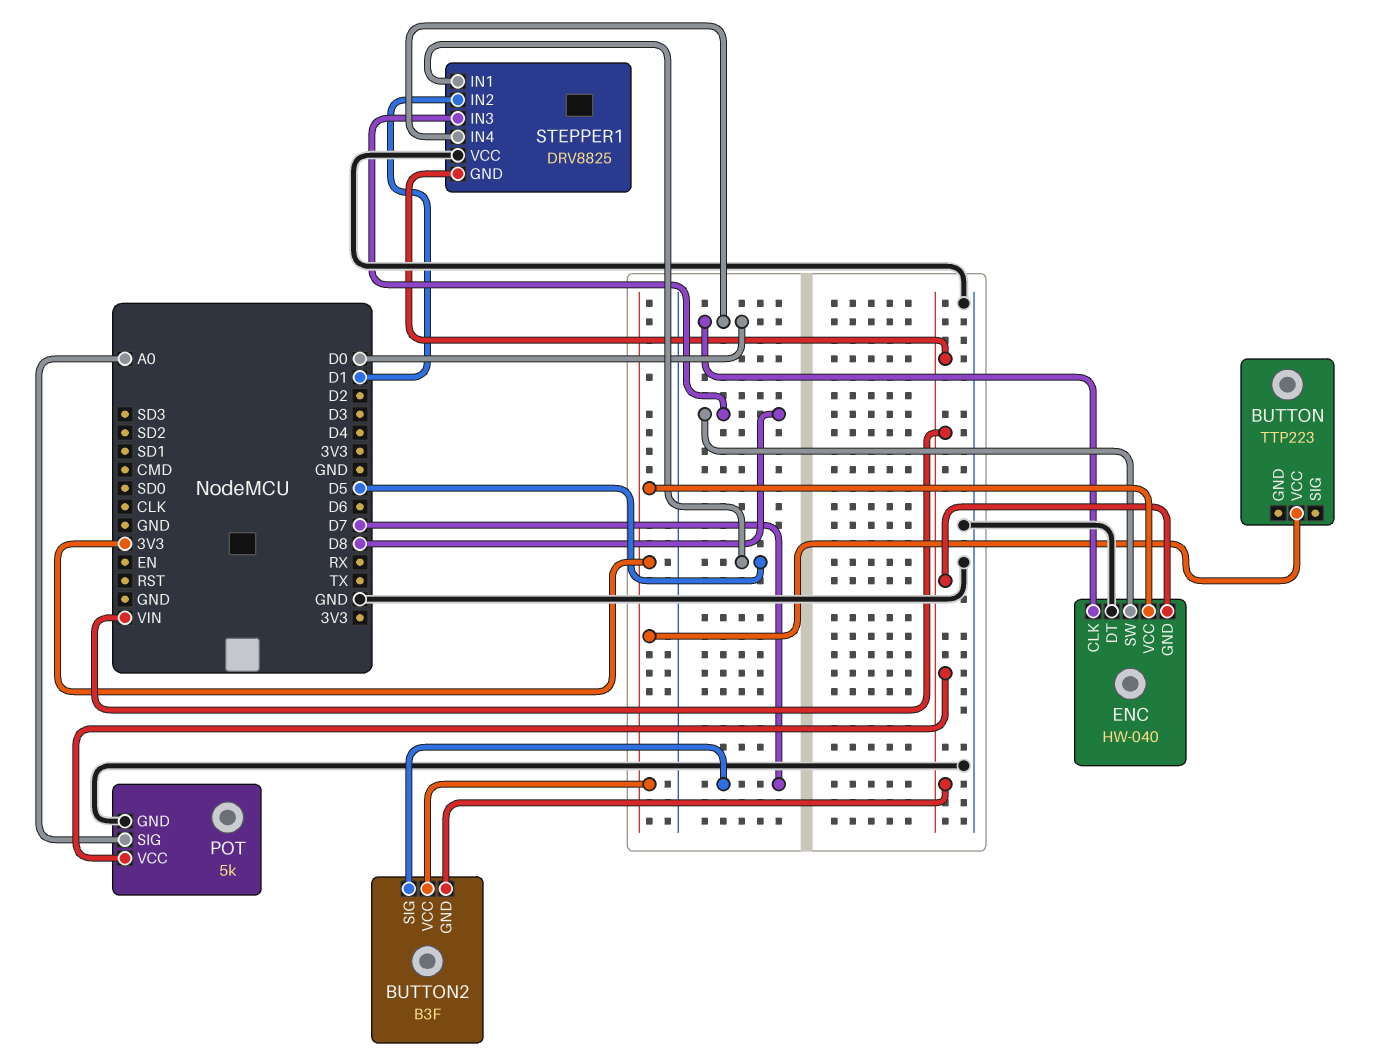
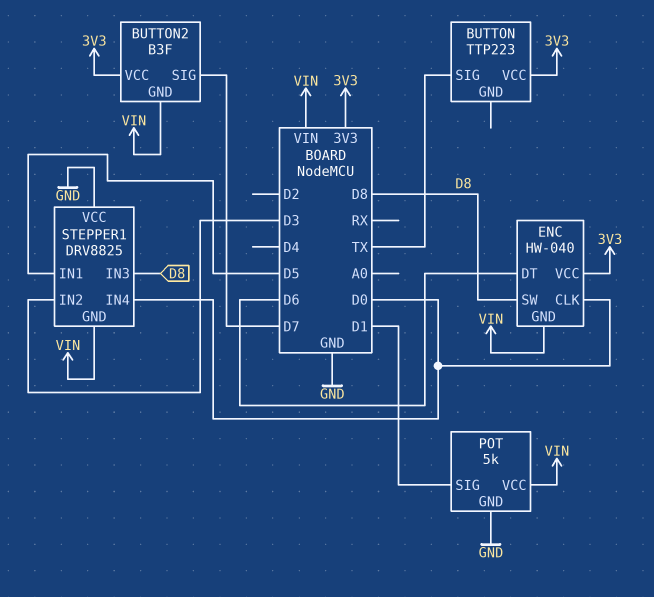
BUTTON pin SIG: none -> TX
ENC pin DT: GND -> D6
POT pin SIG: A0 -> D1
STEPPER1 pin IN2: D1 -> D3

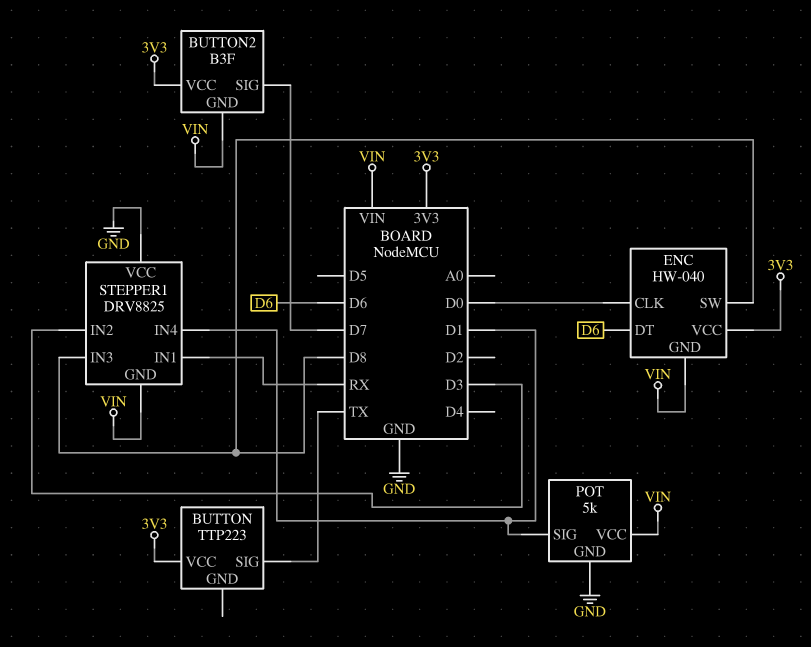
STEPPER1 pin IN1: D5 -> RX
STEPPER1 pin IN4: D0 -> D1

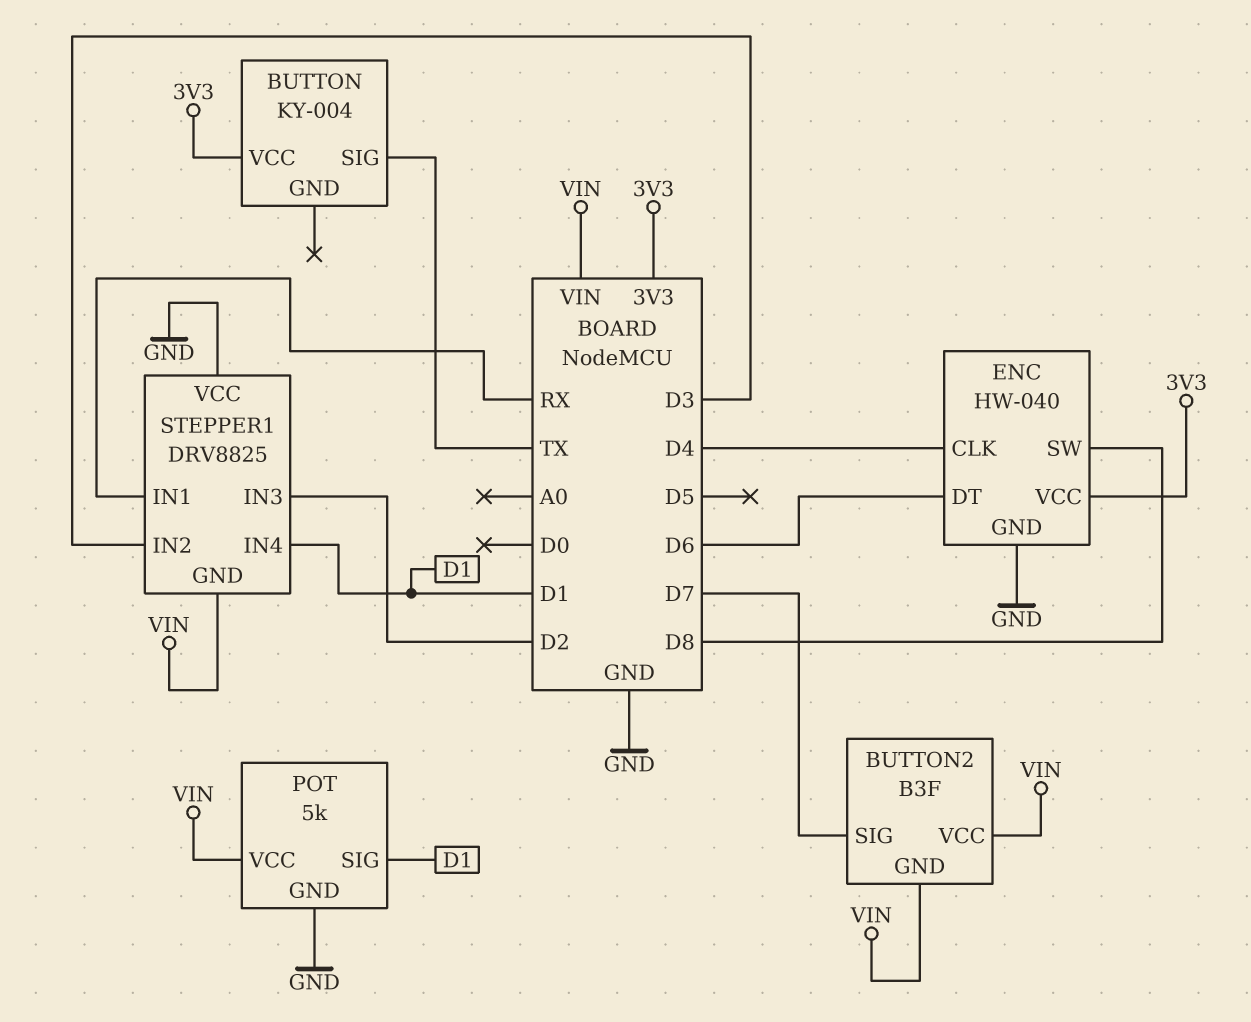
BUTTON: TTP223 -> KY-004
BUTTON2 pin VCC: 3V3 -> VIN
ENC pin CLK: D0 -> D4
ENC pin GND: VIN -> GND
STEPPER1 pin IN3: D8 -> D2

